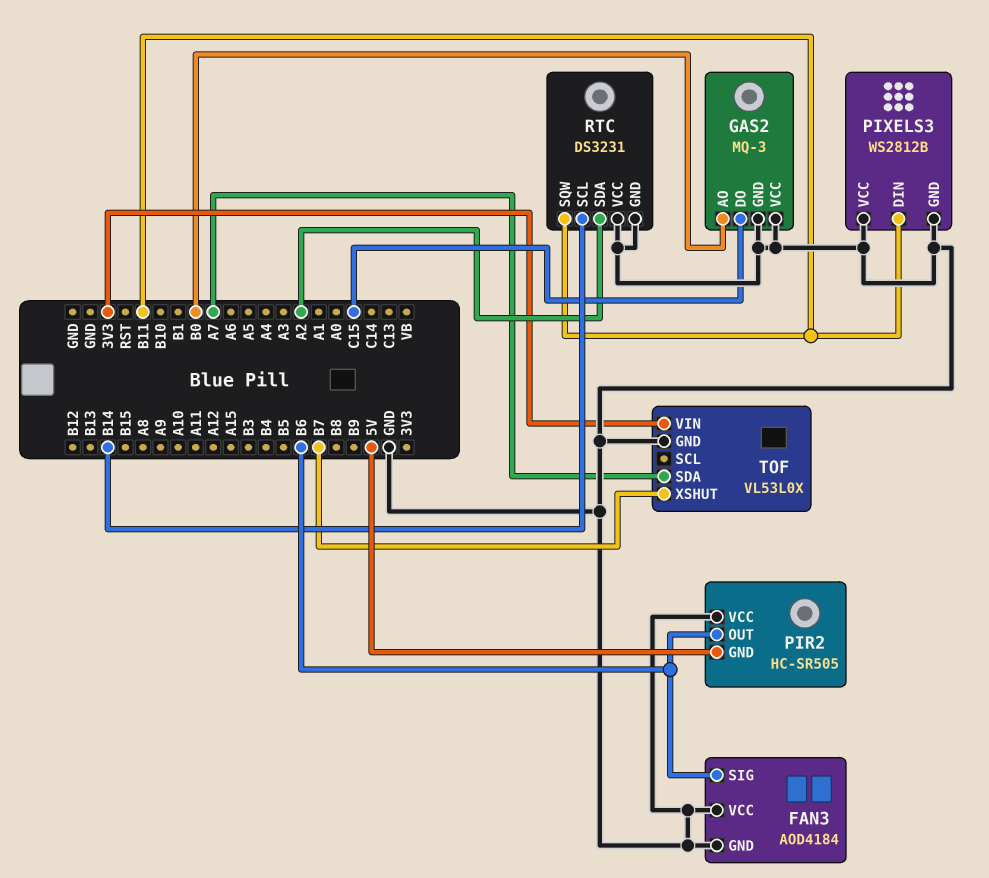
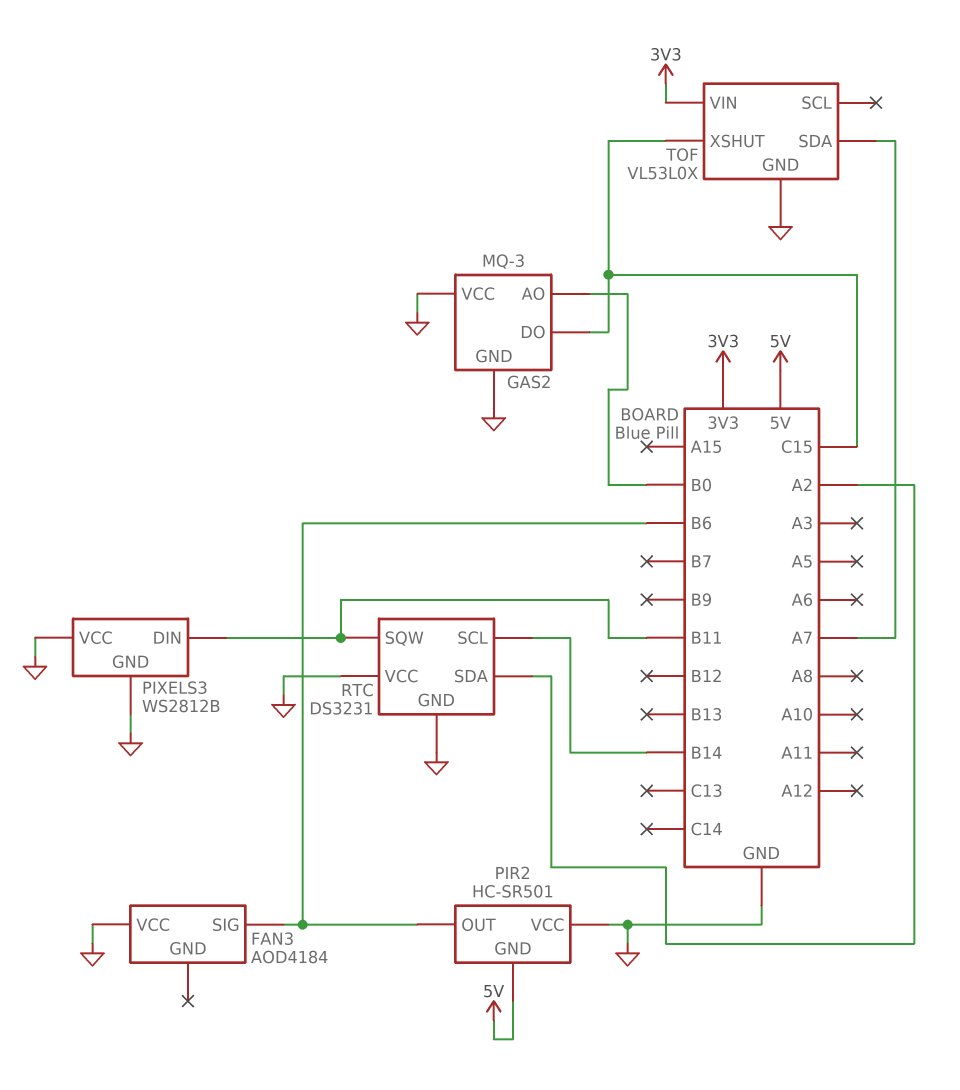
FAN3 pin GND: GND -> none
PIR2: HC-SR505 -> HC-SR501
TOF pin XSHUT: B7 -> C15

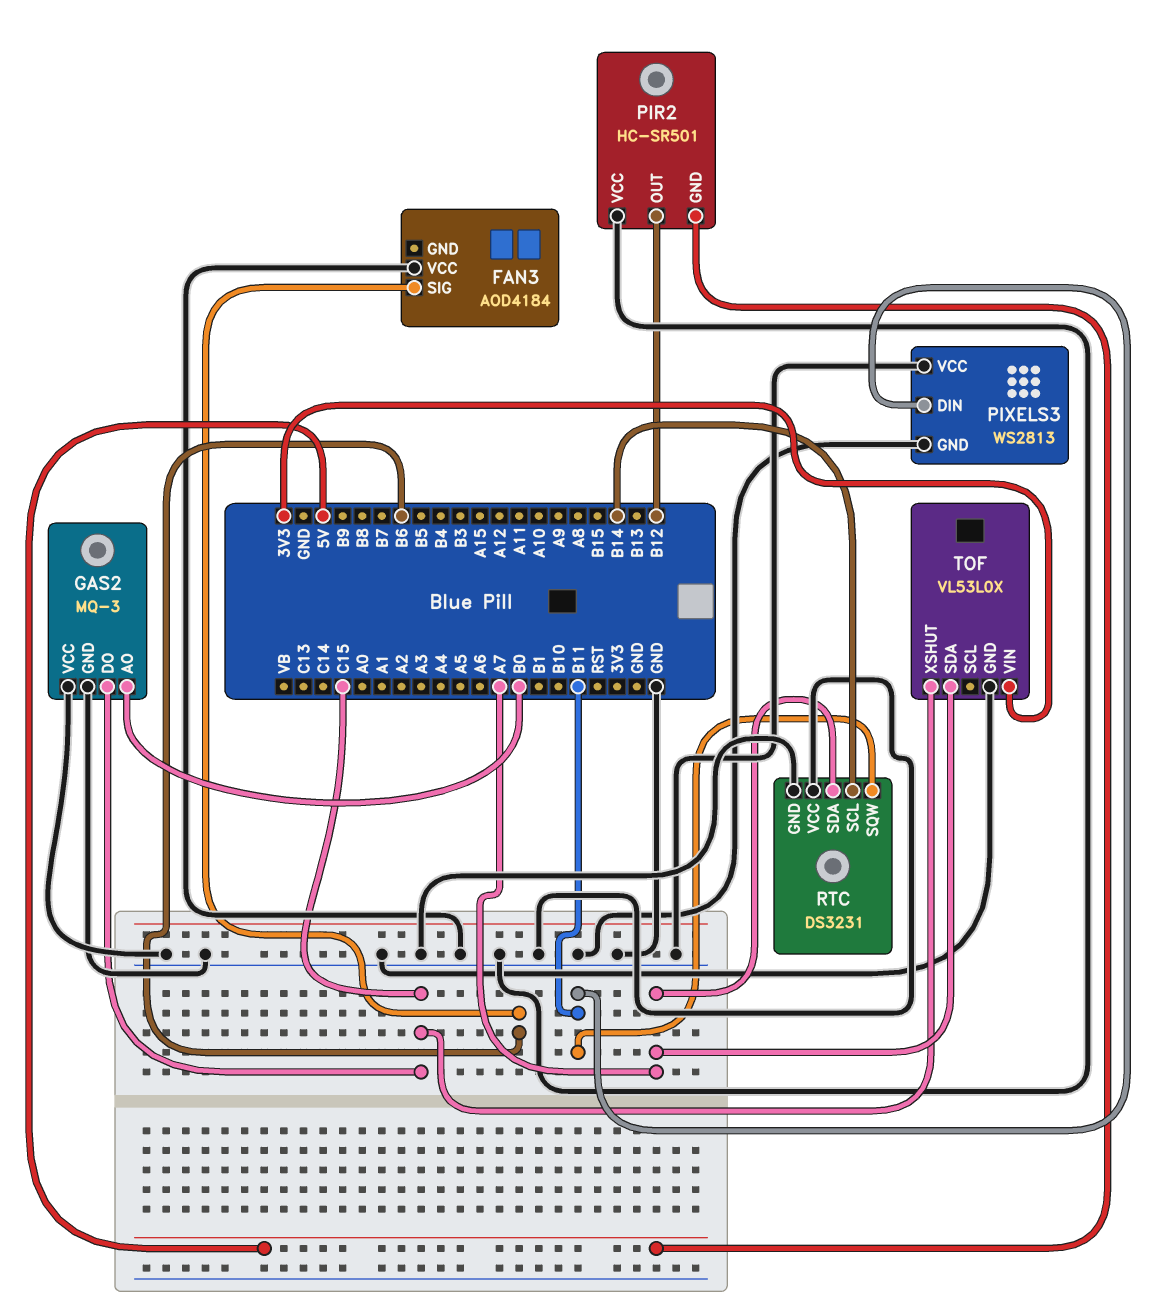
PIR2 pin OUT: B6 -> B12
PIXELS3: WS2812B -> WS2813
RTC pin SDA: A2 -> A7

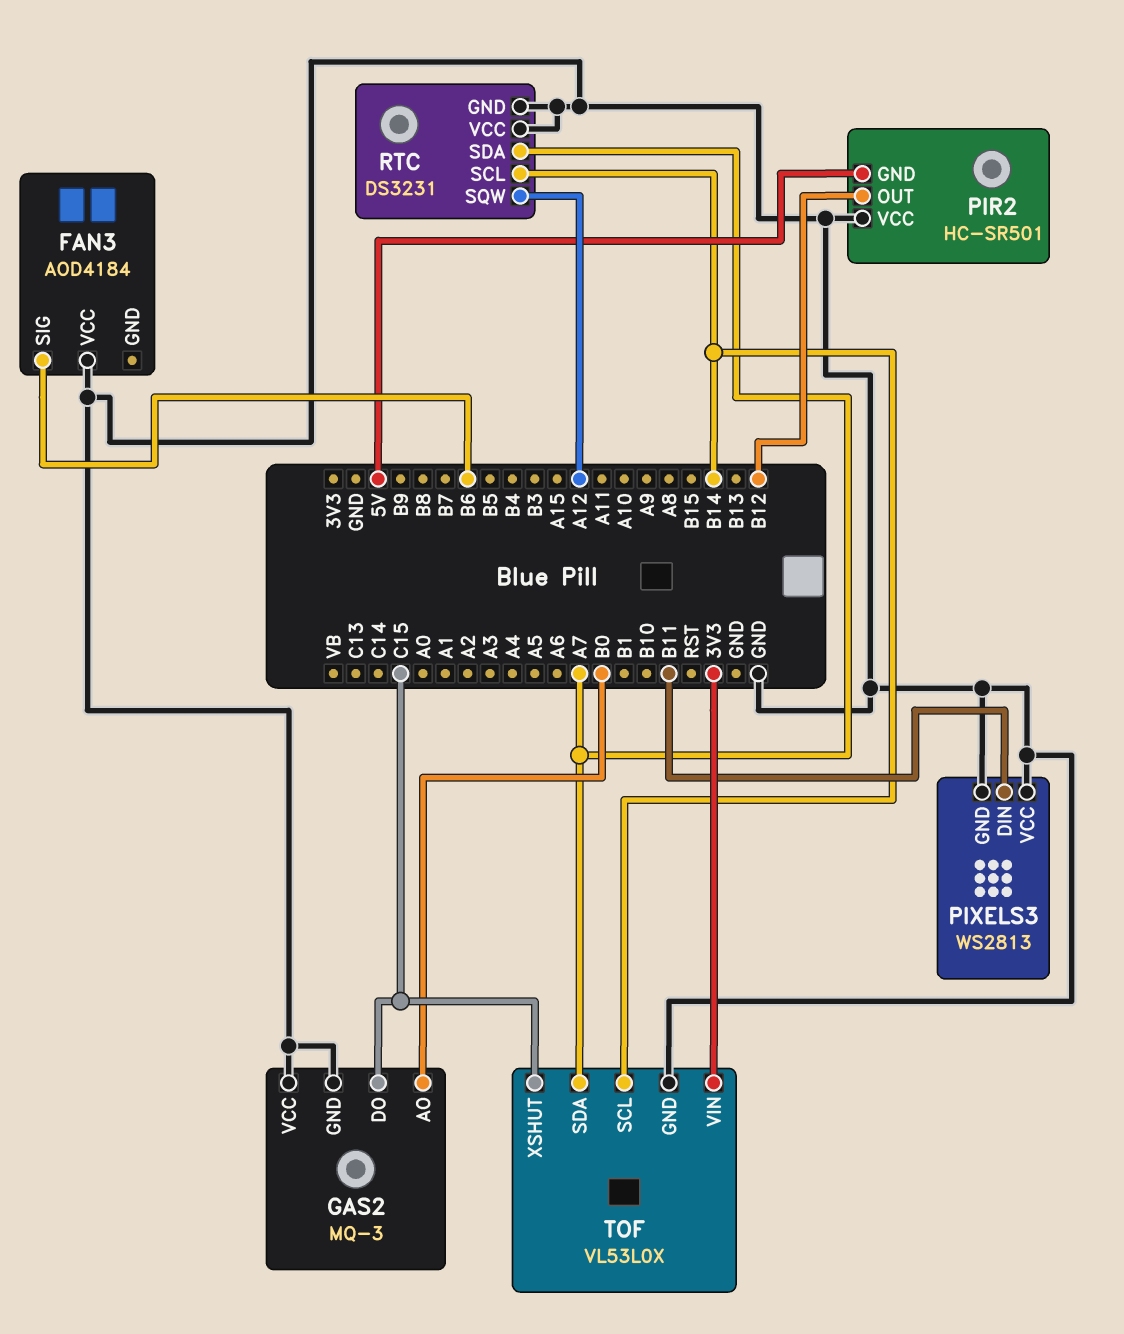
RTC pin SQW: B11 -> A12
TOF pin SCL: none -> B14

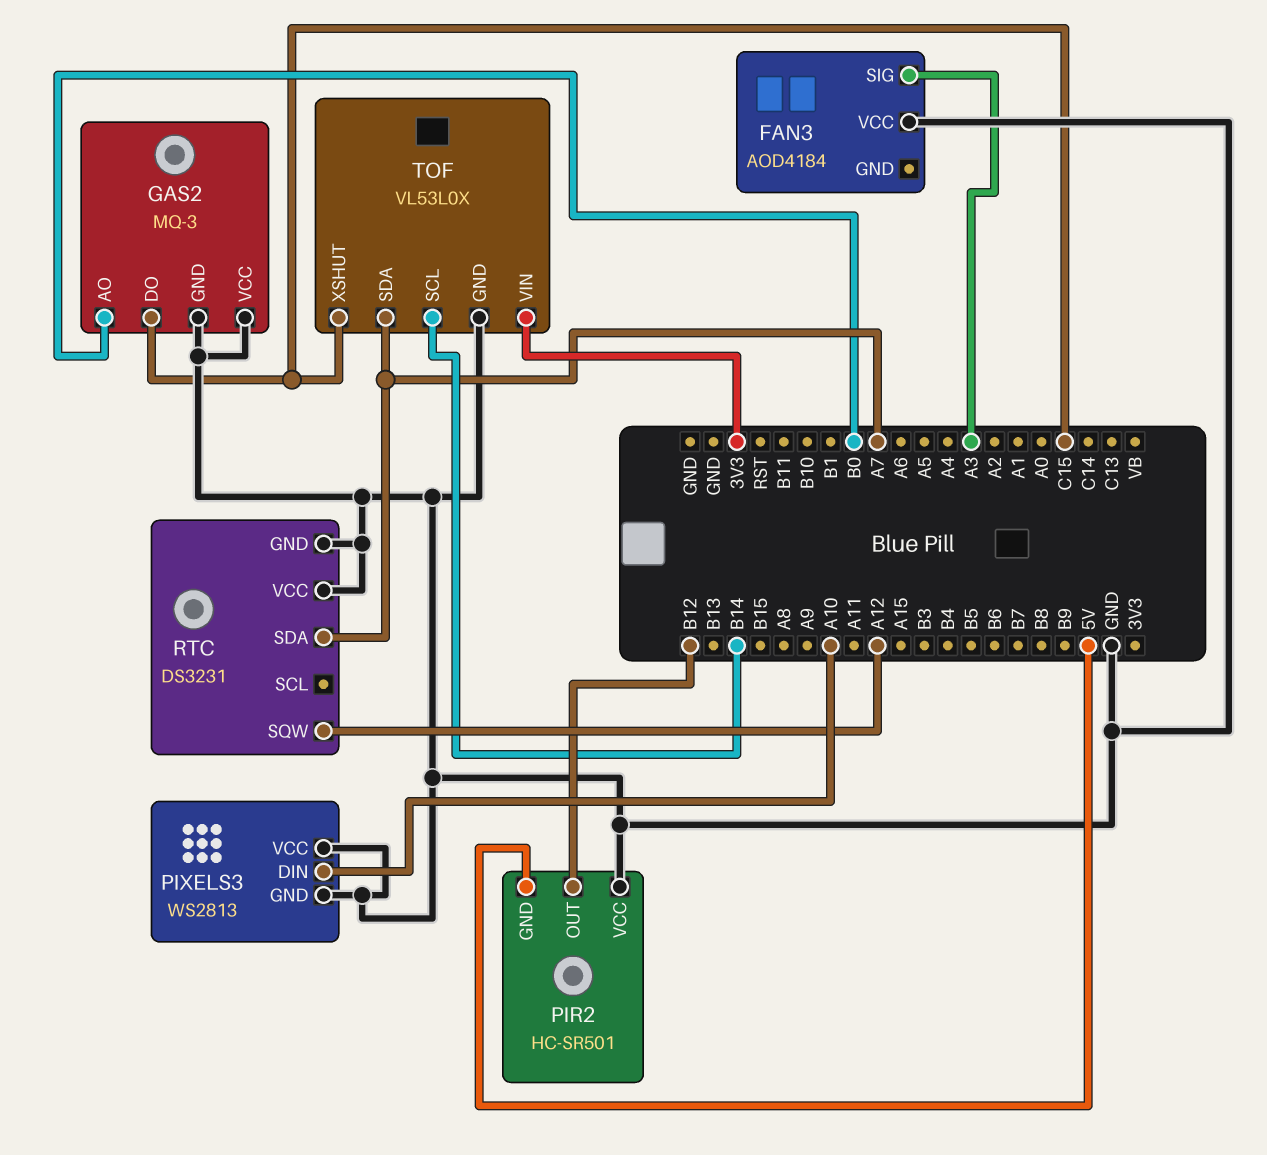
FAN3 pin SIG: B6 -> A3
PIXELS3 pin DIN: B11 -> A10
RTC pin SCL: B14 -> none

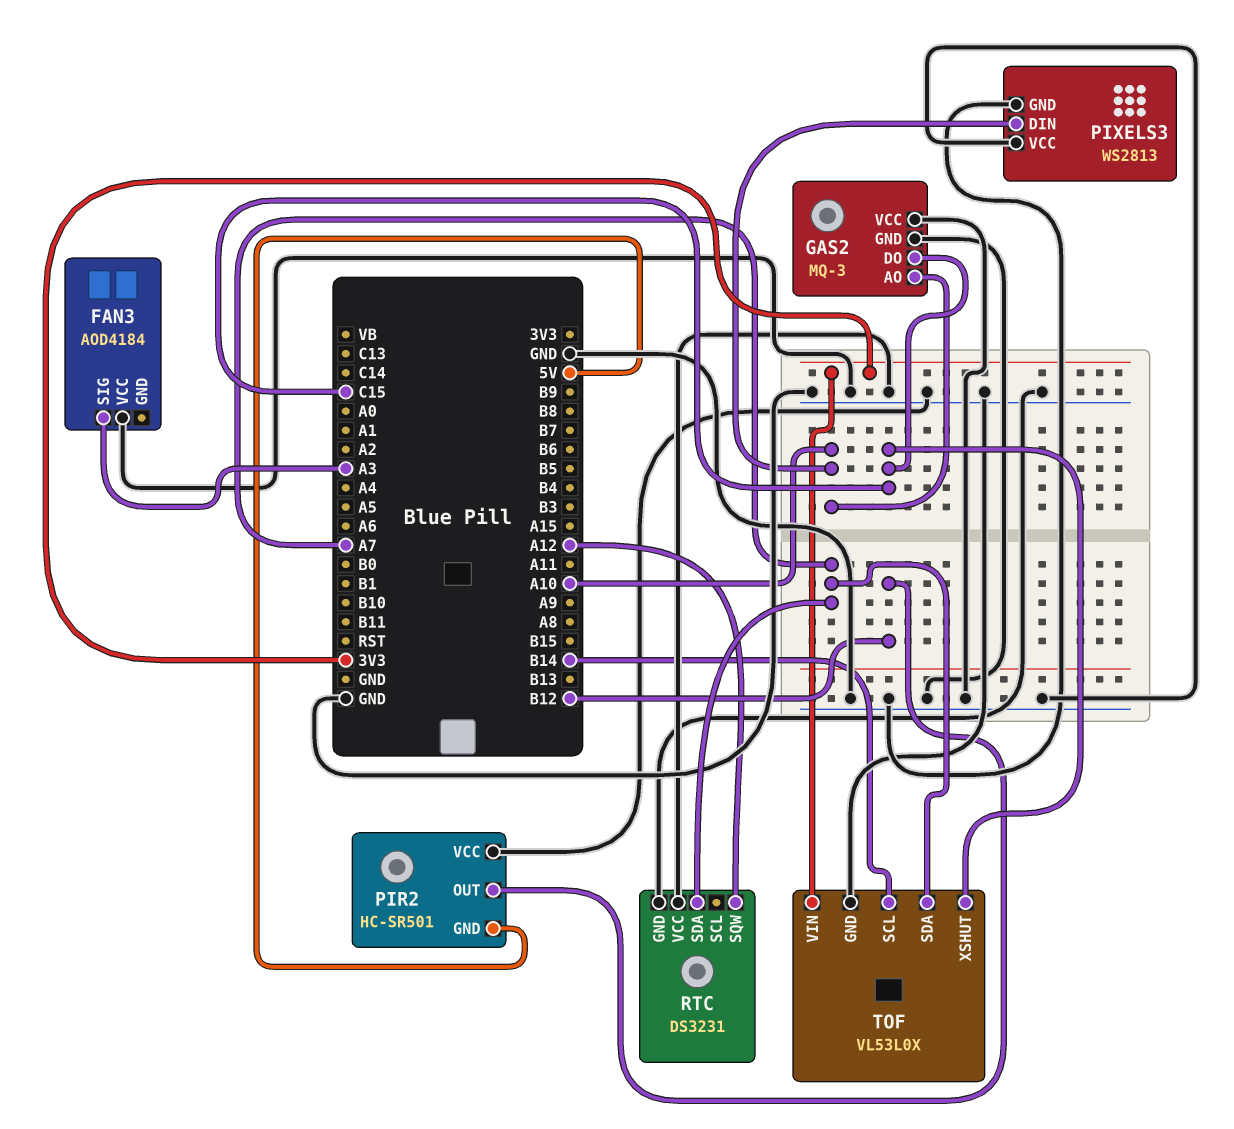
GAS2 pin AO: B0 -> A10

